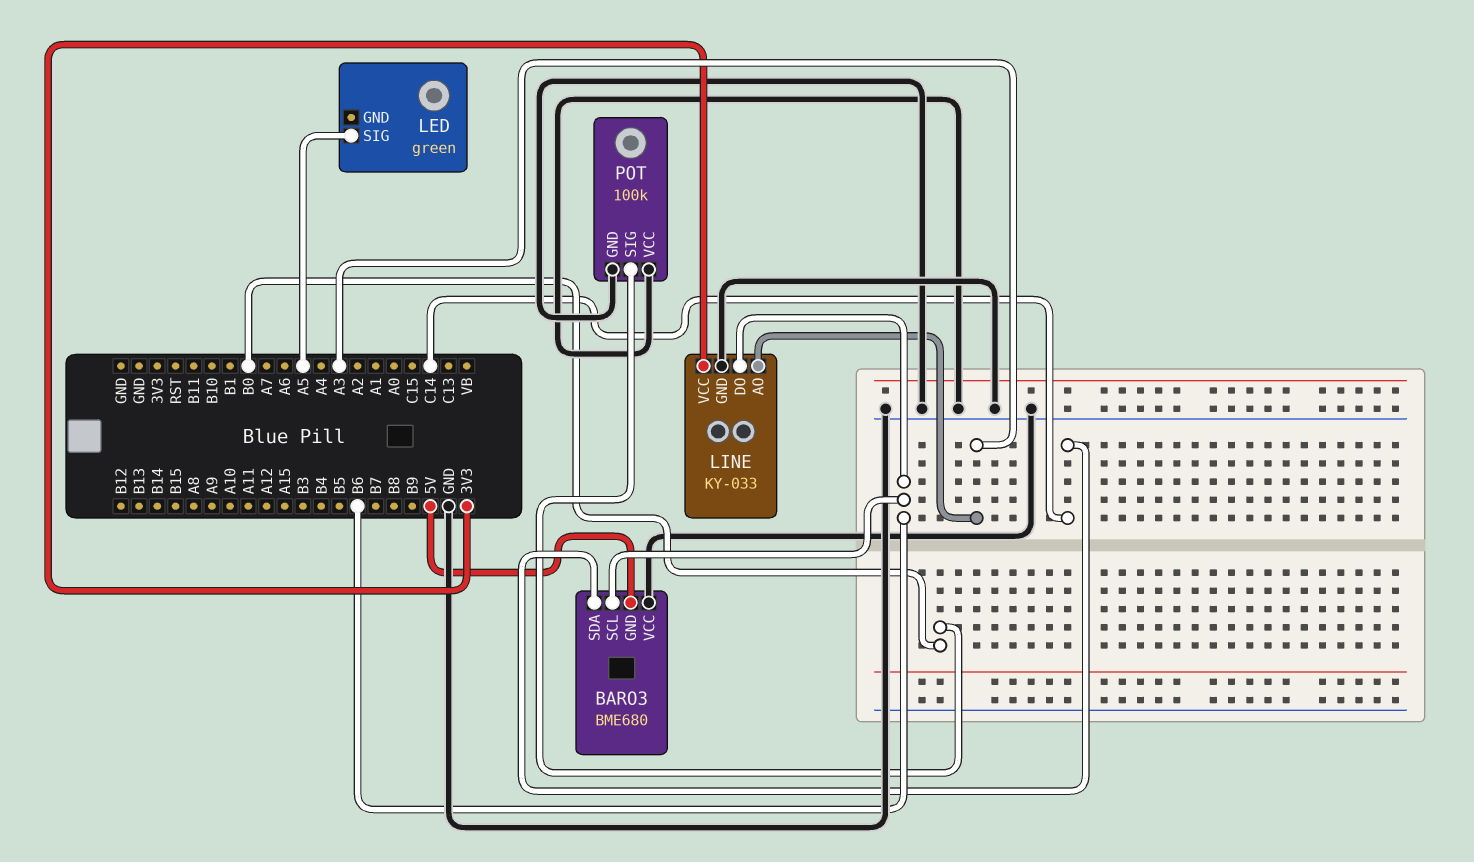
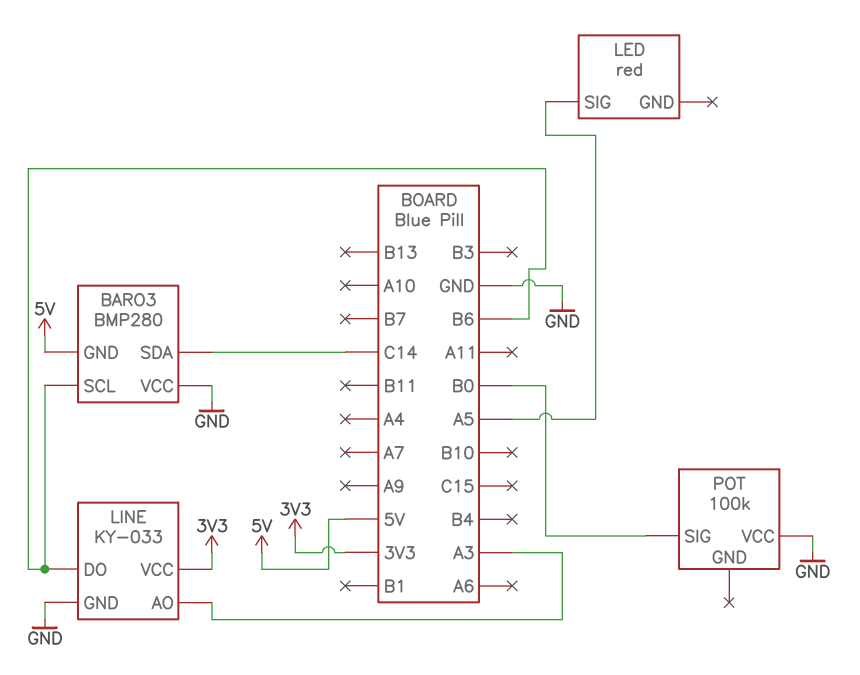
BARO3: BME680 -> BMP280
LED: green -> red
POT pin GND: GND -> none

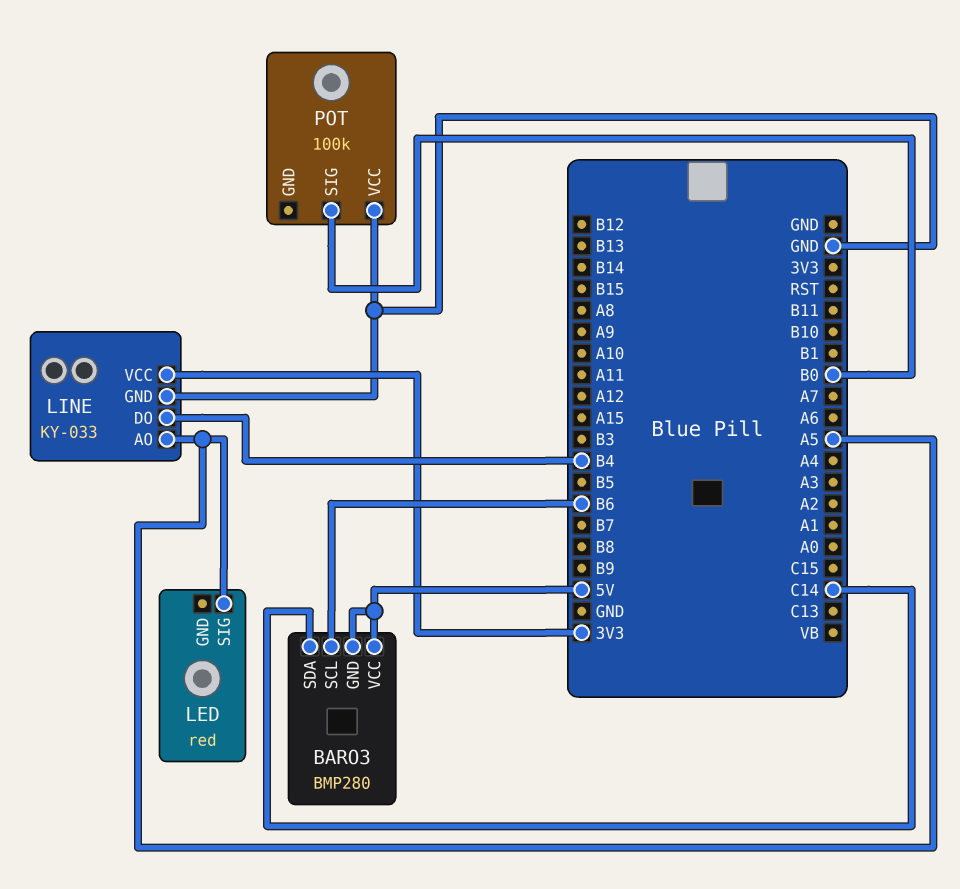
BARO3 pin VCC: GND -> 5V
LINE pin AO: A3 -> A5
LINE pin DO: B6 -> B4

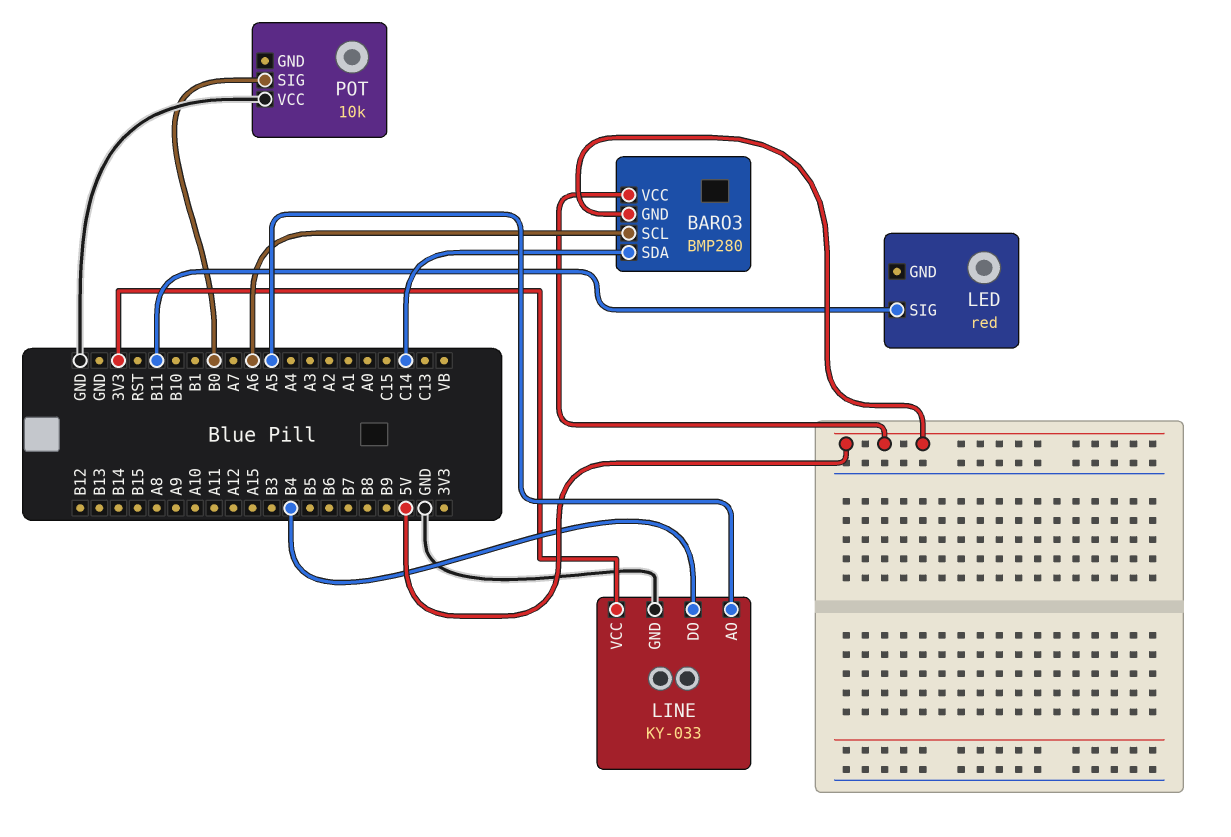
BARO3 pin SCL: B6 -> A6
LED pin SIG: A5 -> B11
POT: 100k -> 10k

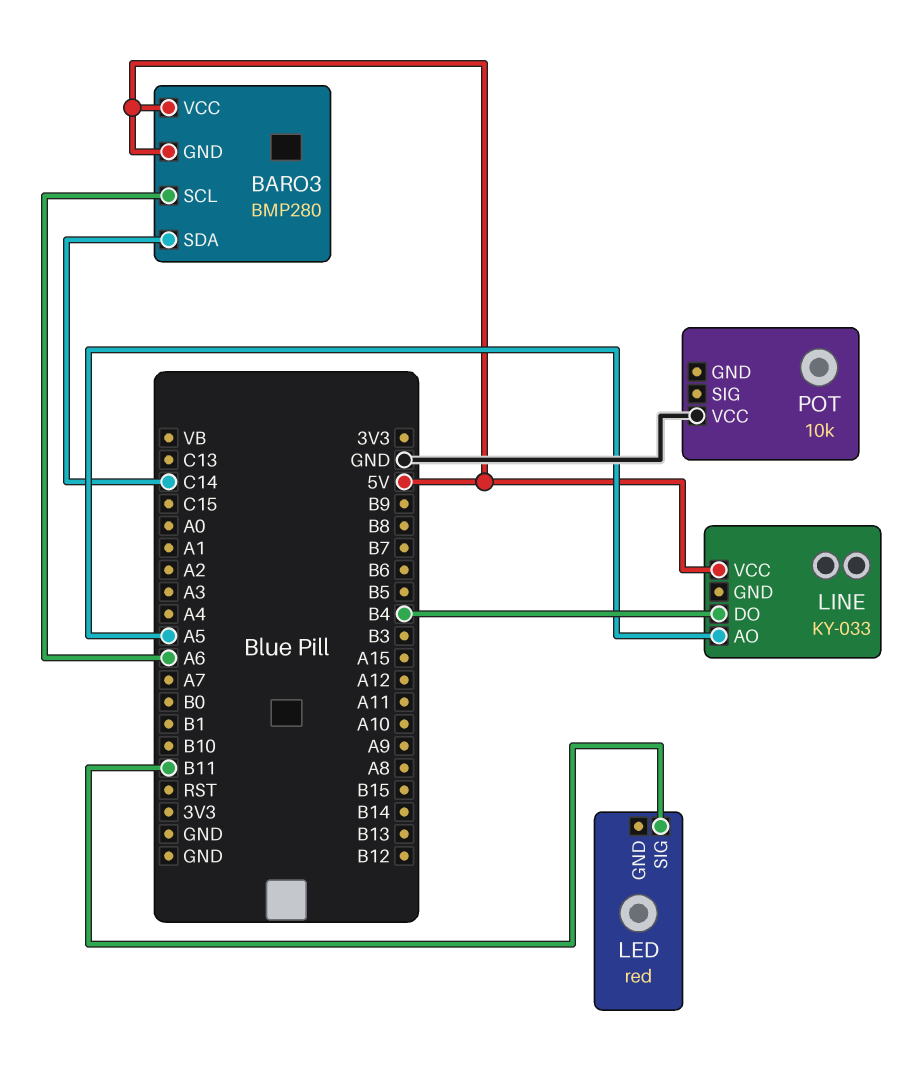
LINE pin GND: GND -> none
LINE pin VCC: 3V3 -> 5V
POT pin SIG: B0 -> none

